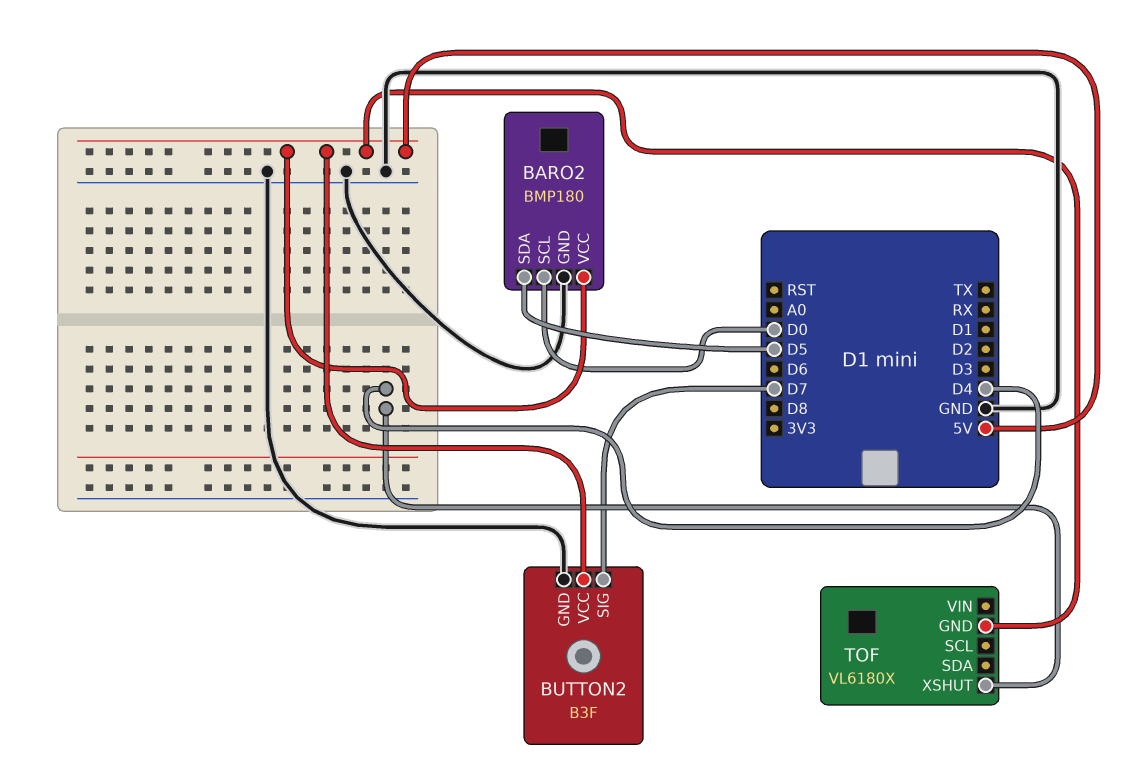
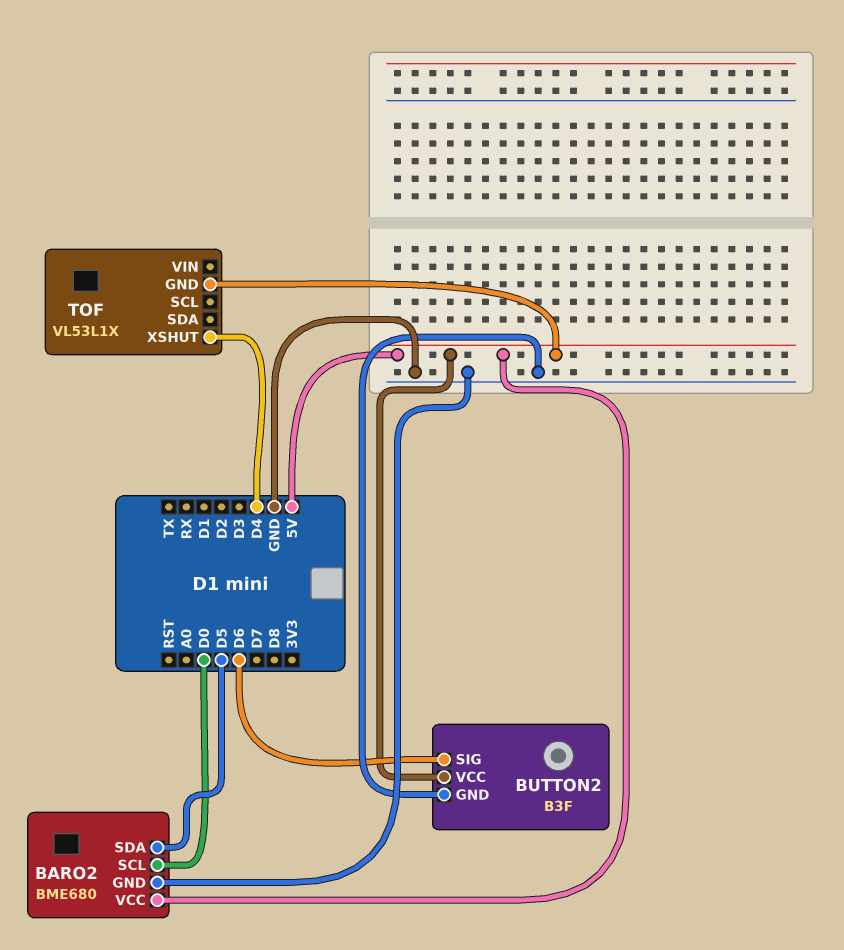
BARO2: BMP180 -> BME680
BUTTON2 pin SIG: D7 -> D6
TOF: VL6180X -> VL53L1X

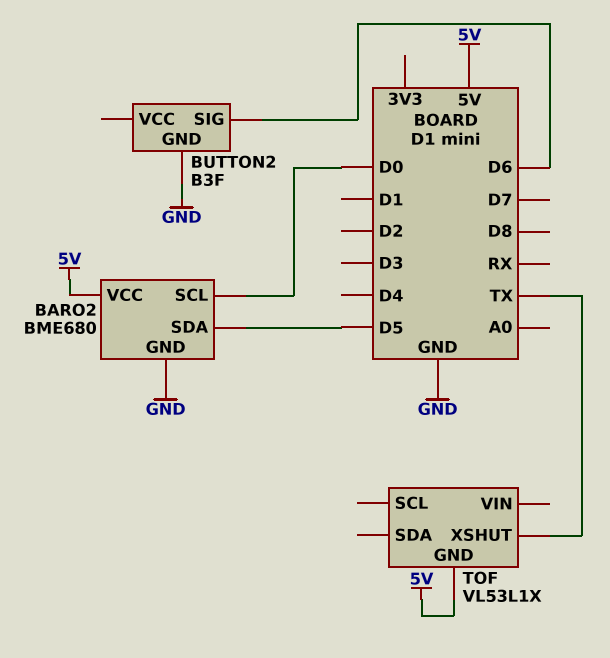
BUTTON2 pin VCC: 5V -> none
TOF pin XSHUT: D4 -> TX

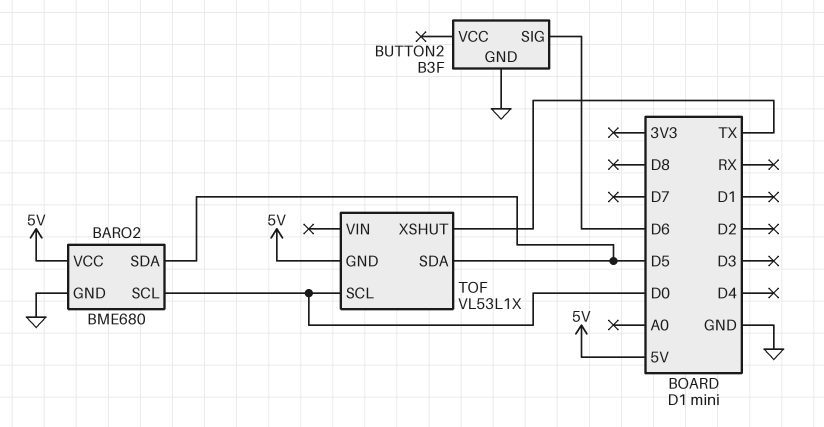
TOF pin SCL: none -> D0
TOF pin SDA: none -> D5

